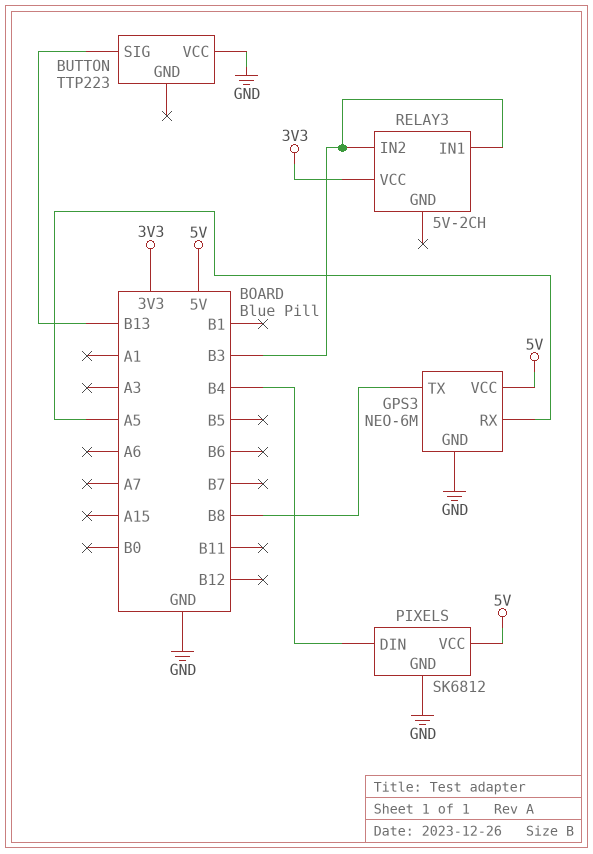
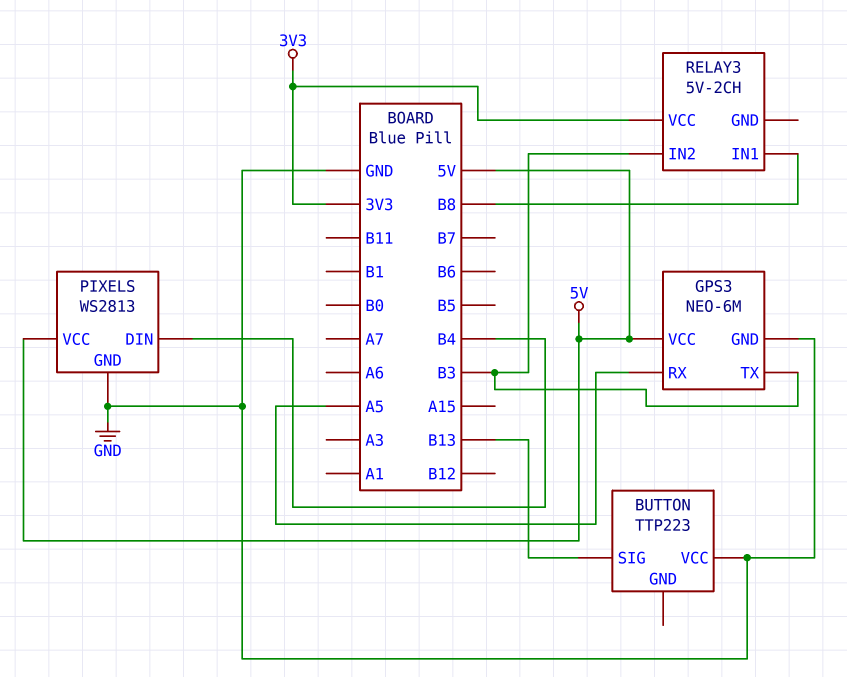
GPS3 pin TX: B8 -> B3
PIXELS: SK6812 -> WS2813
RELAY3 pin IN1: B3 -> B8

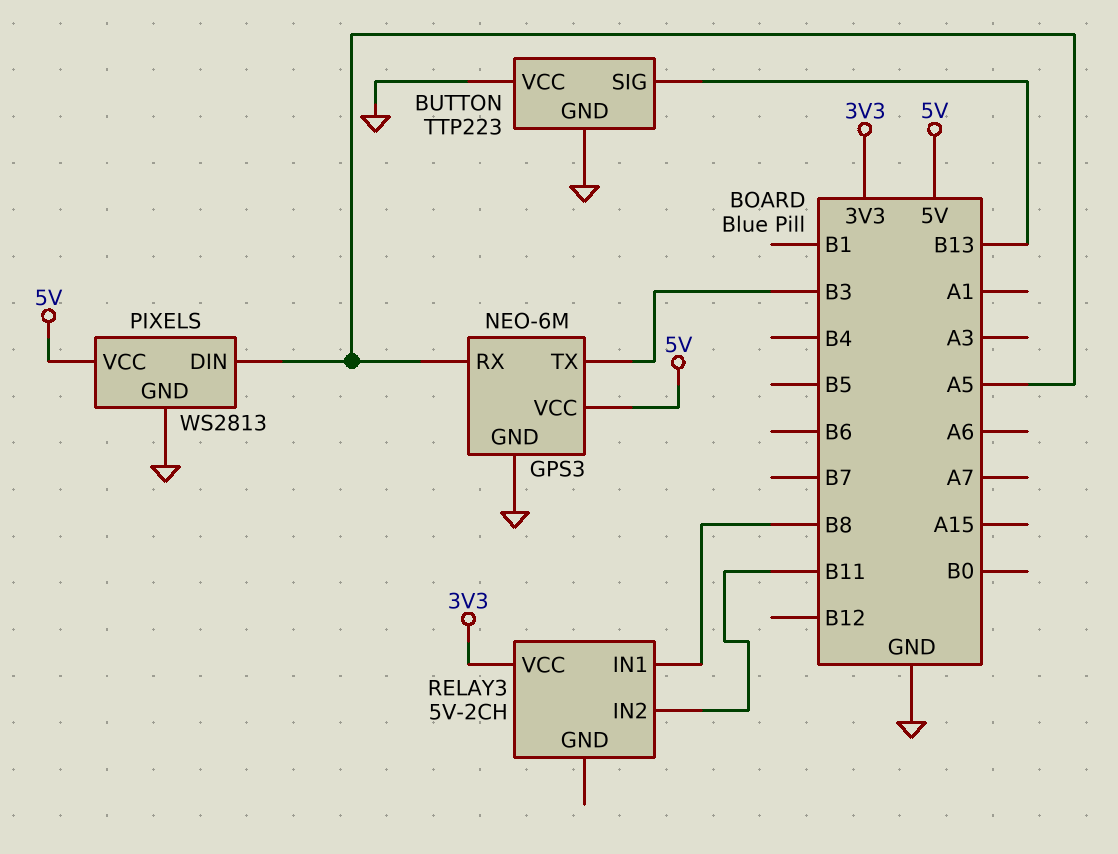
BUTTON pin GND: none -> GND
PIXELS pin DIN: B4 -> A5
RELAY3 pin IN2: B3 -> B11

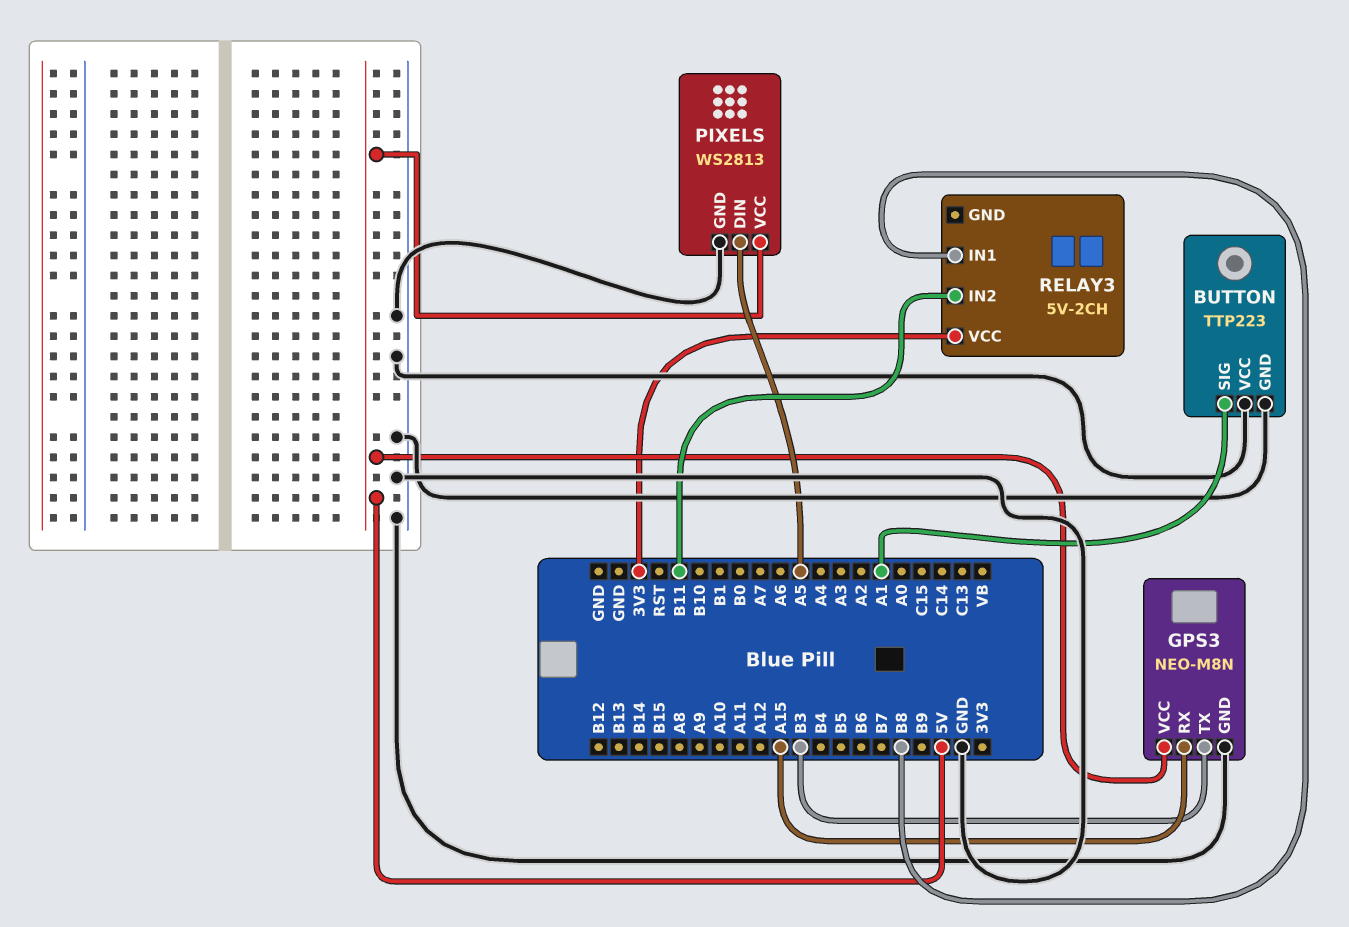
BUTTON pin SIG: B13 -> A1
GPS3: NEO-6M -> NEO-M8N
GPS3 pin RX: A5 -> A15

